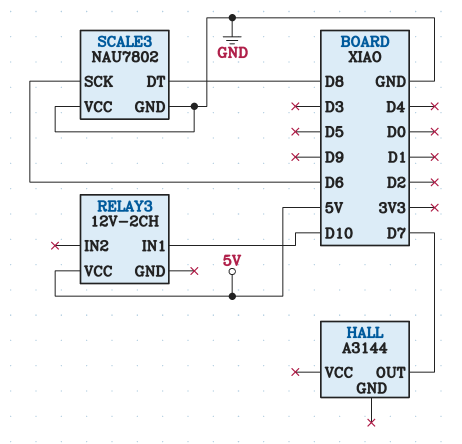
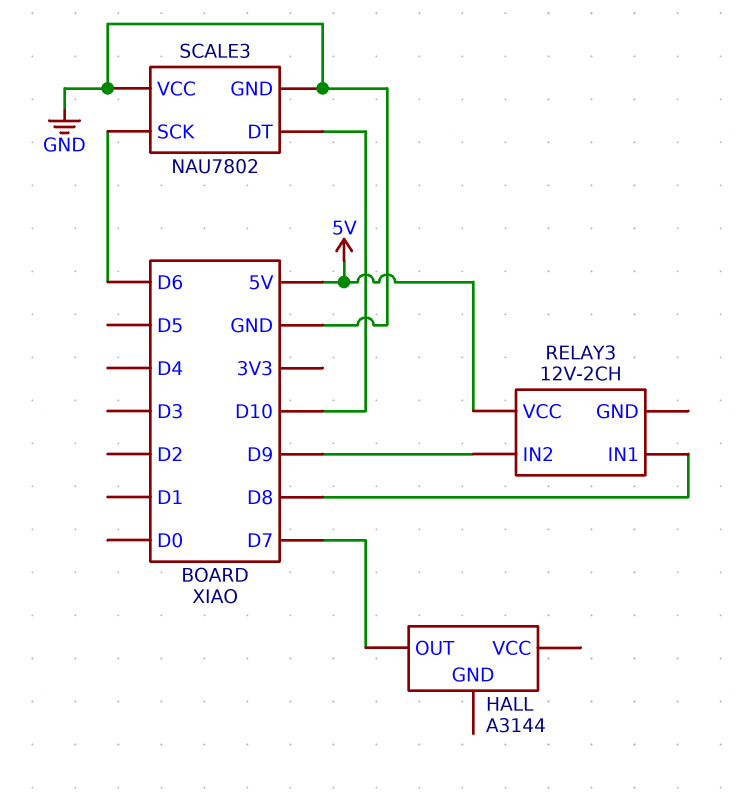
RELAY3 pin IN1: D10 -> D8
RELAY3 pin IN2: none -> D9
SCALE3 pin DT: D8 -> D10

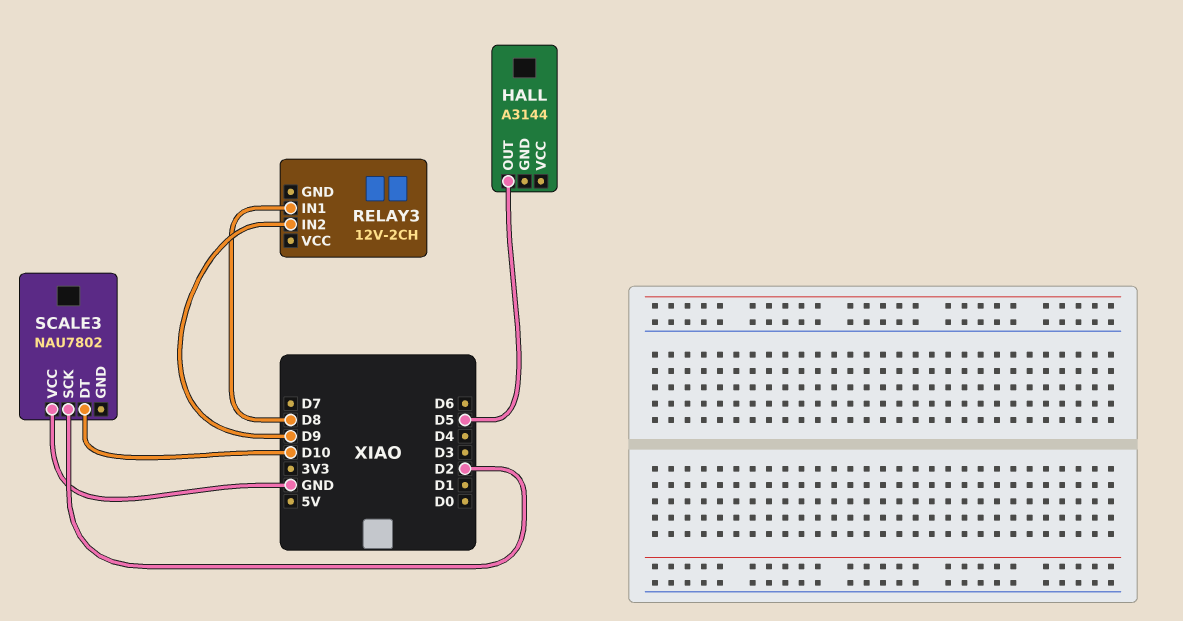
HALL pin OUT: D7 -> D5
RELAY3 pin VCC: 5V -> none
SCALE3 pin GND: GND -> none
SCALE3 pin SCK: D6 -> D2

